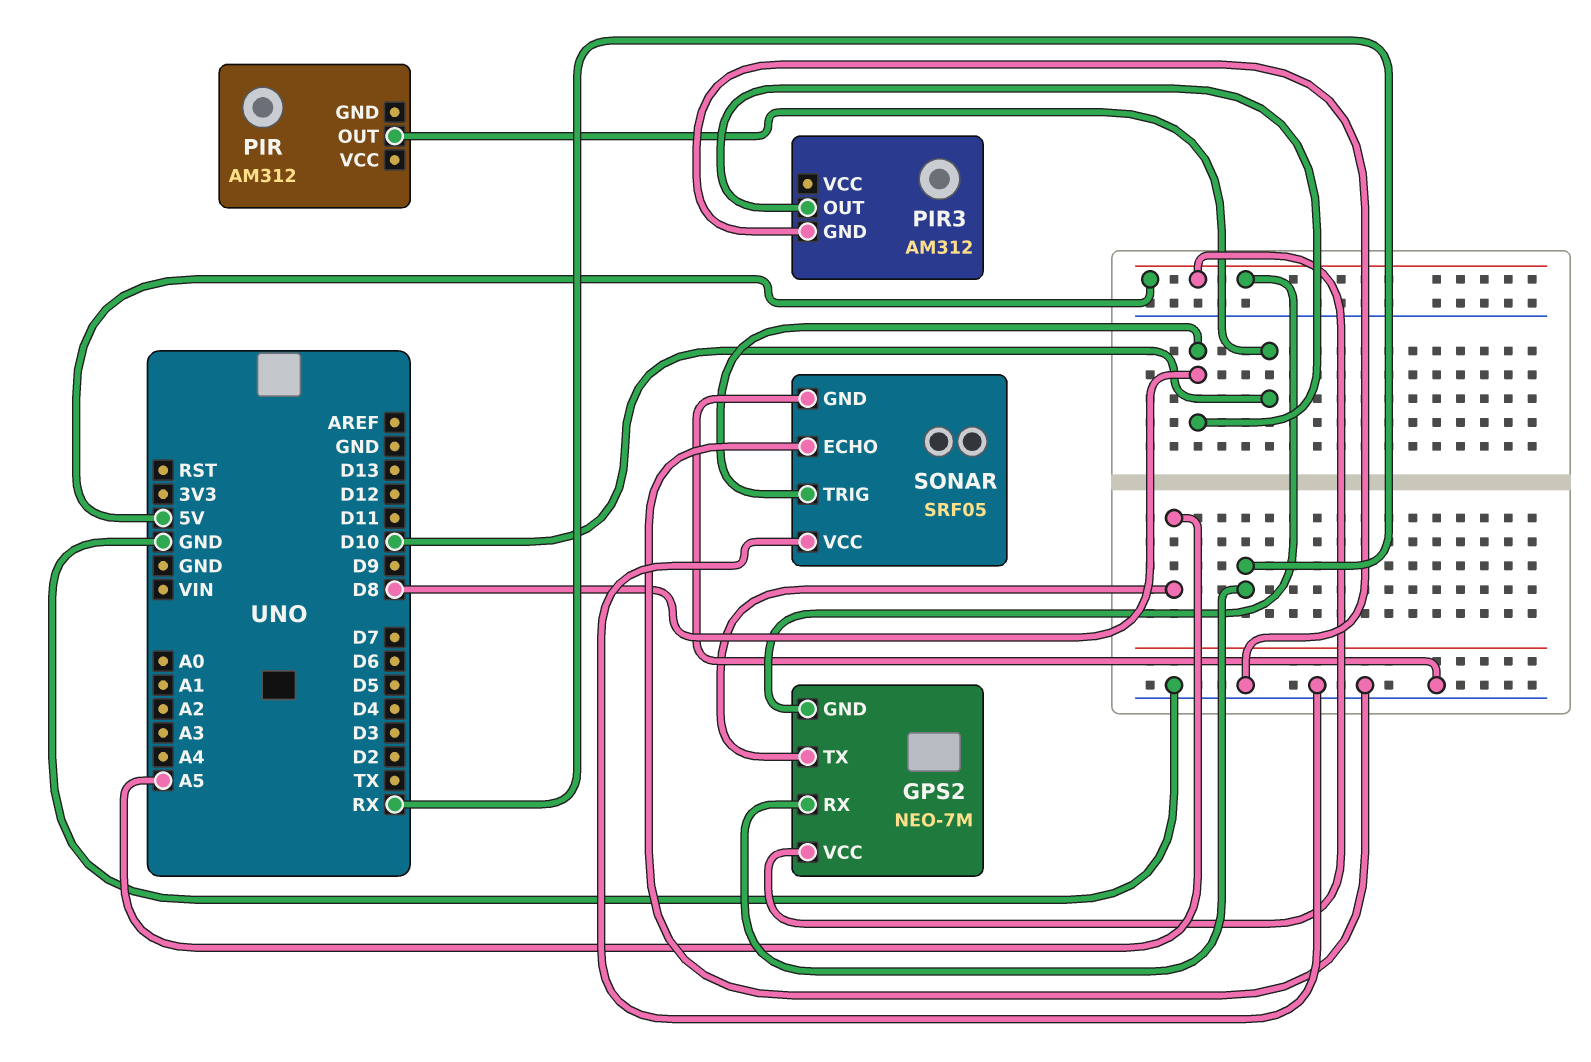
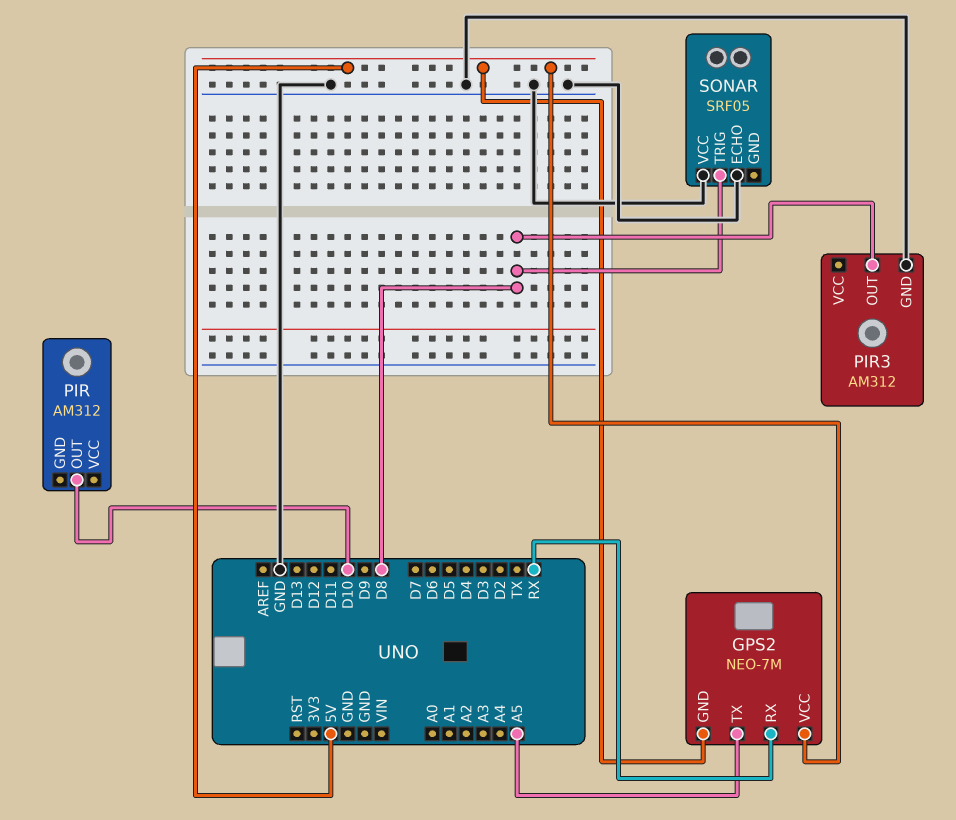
SONAR pin GND: GND -> none

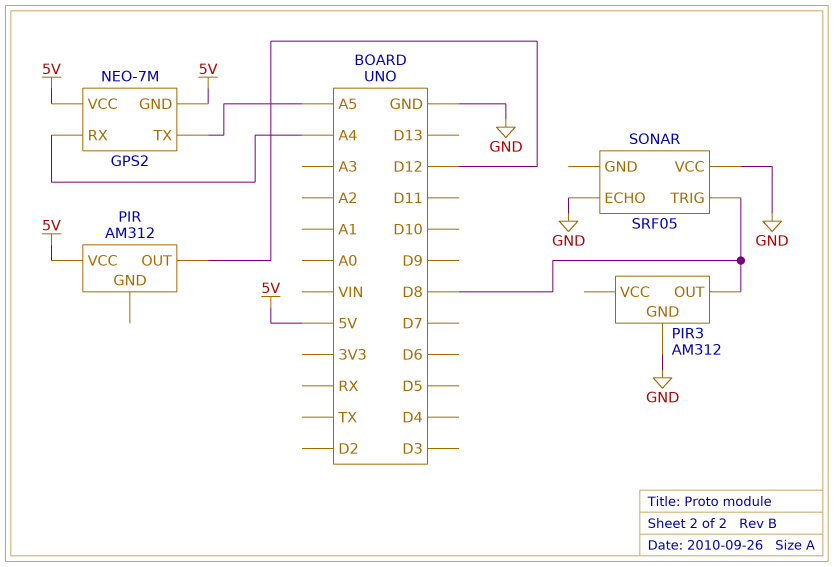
GPS2 pin RX: RX -> A4
PIR pin OUT: D10 -> D12
PIR pin VCC: none -> 5V

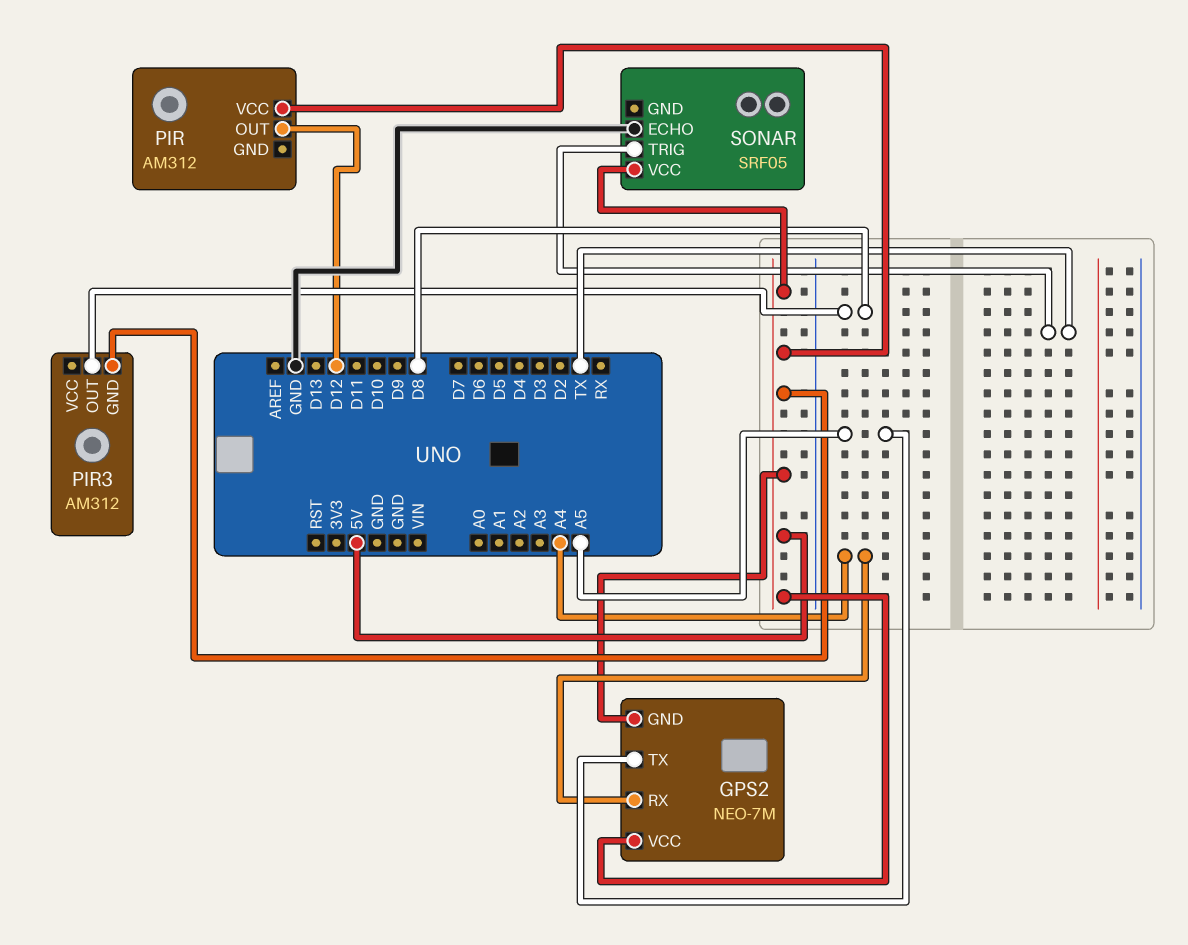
PIR3 pin GND: GND -> 5V
SONAR pin TRIG: D8 -> TX
SONAR pin VCC: GND -> 5V

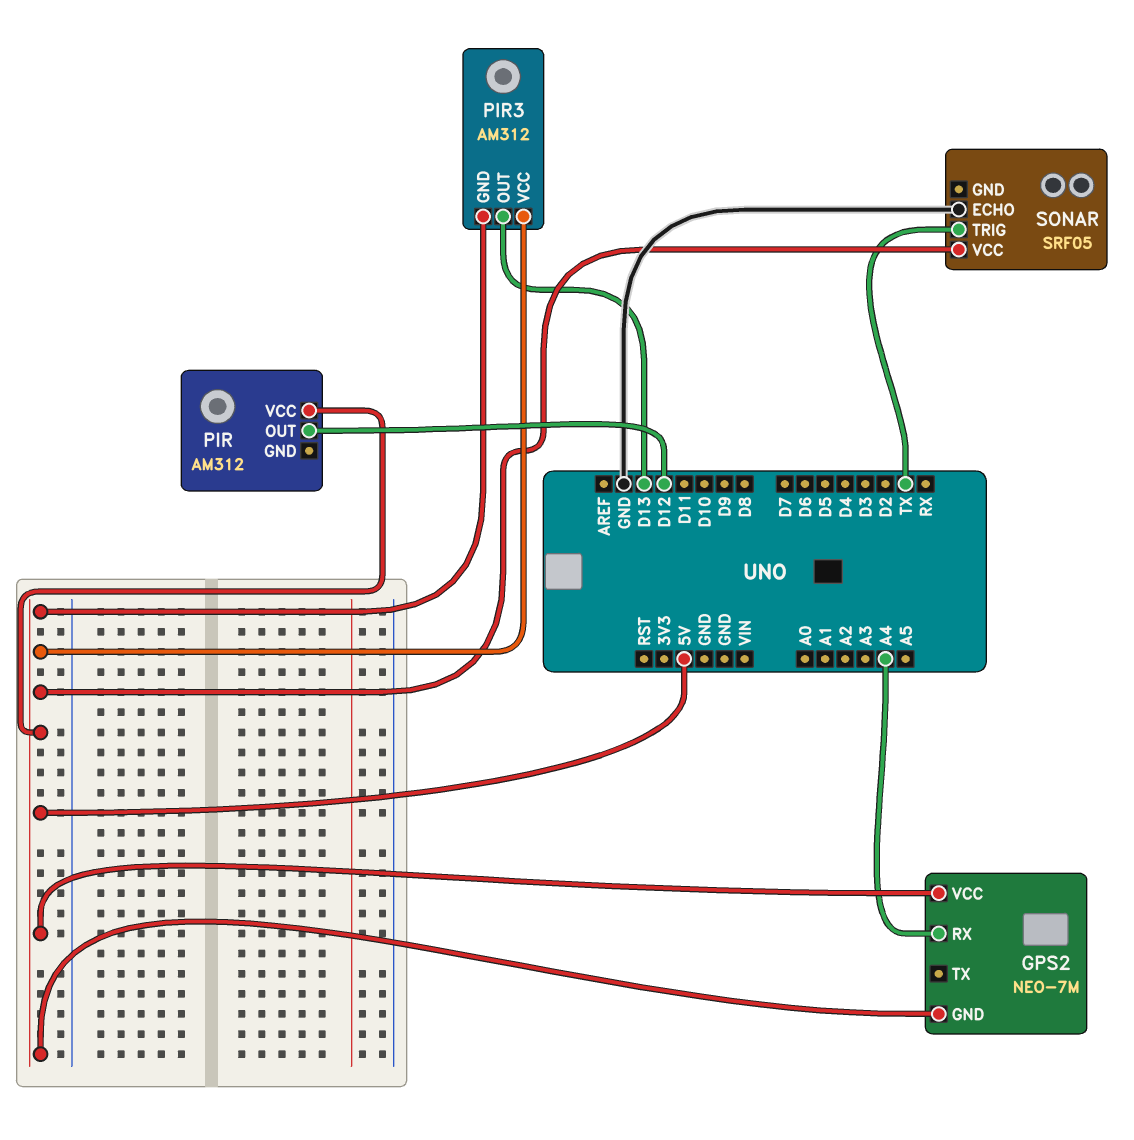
GPS2 pin TX: A5 -> none
PIR3 pin OUT: D8 -> D13
PIR3 pin VCC: none -> 5V

